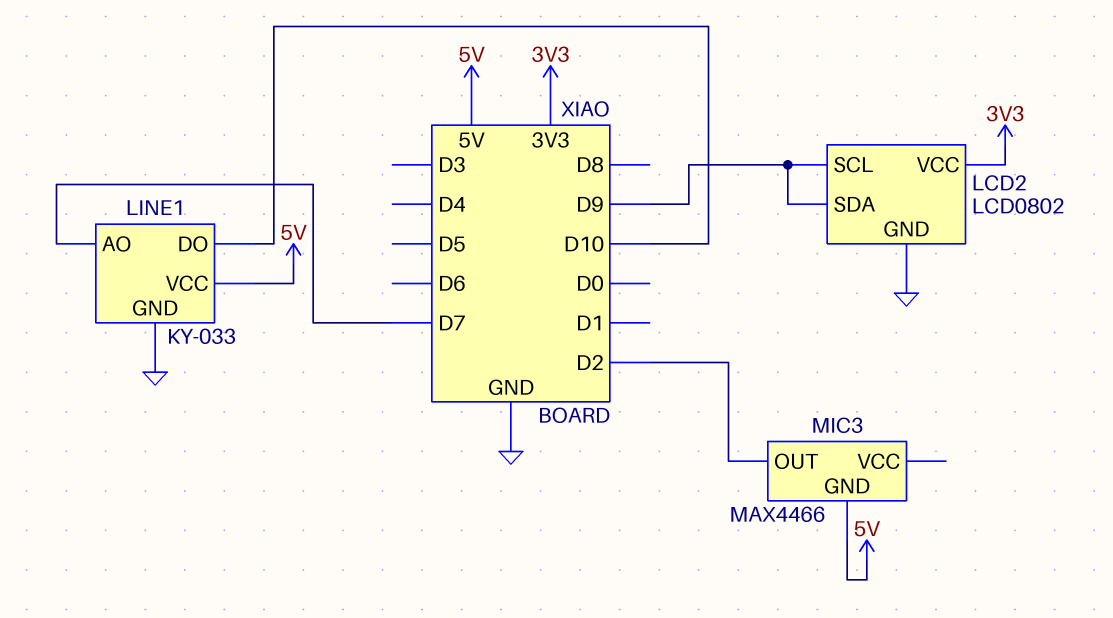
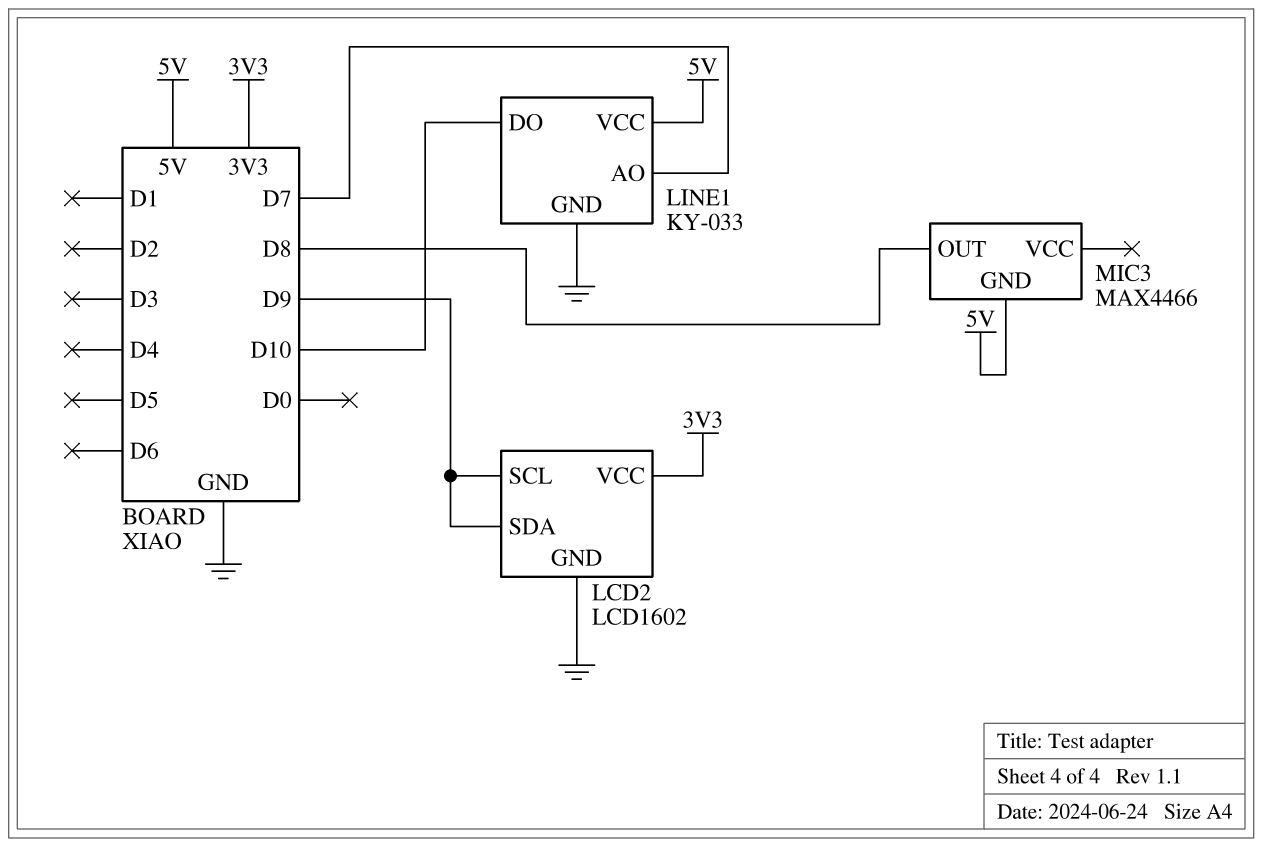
LCD2: LCD0802 -> LCD1602
MIC3 pin OUT: D2 -> D8

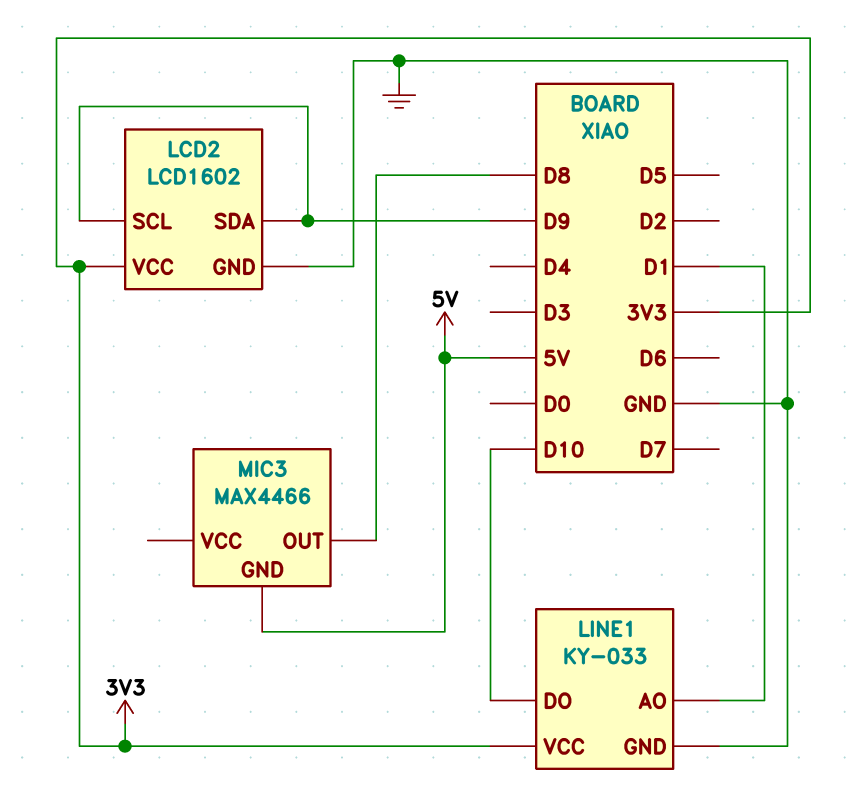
LINE1 pin AO: D7 -> D1
LINE1 pin VCC: 5V -> 3V3

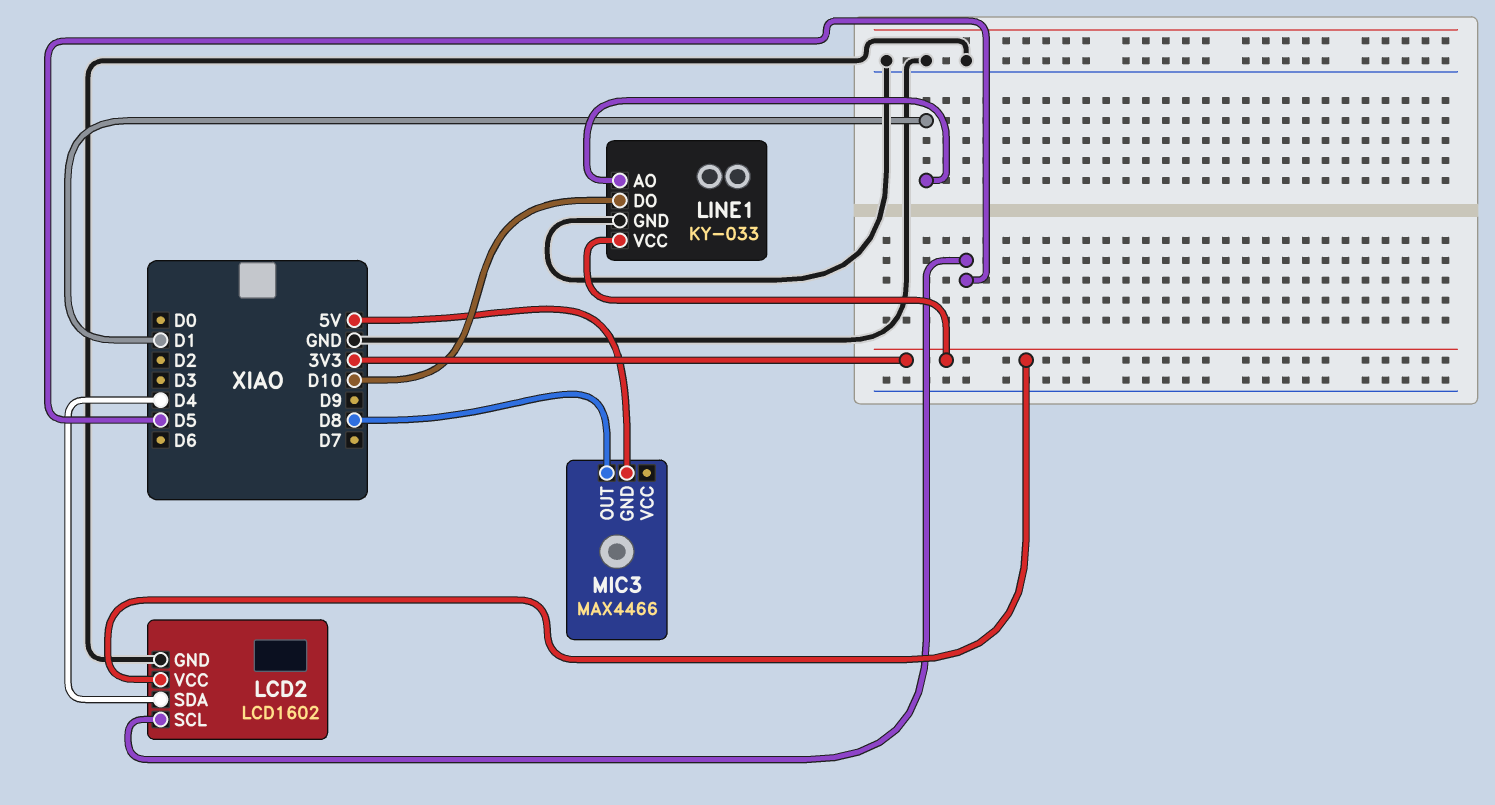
LCD2 pin SCL: D9 -> D5
LCD2 pin SDA: D9 -> D4

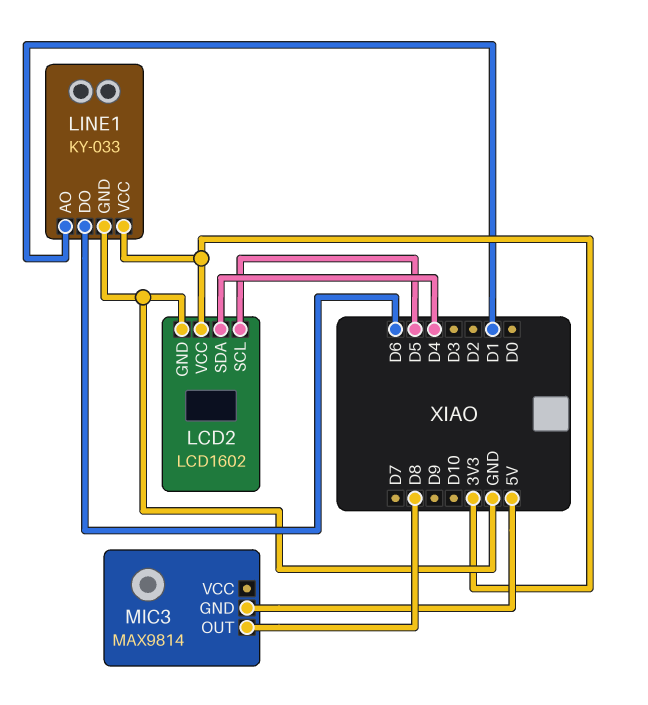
LINE1 pin DO: D10 -> D6
MIC3: MAX4466 -> MAX9814

